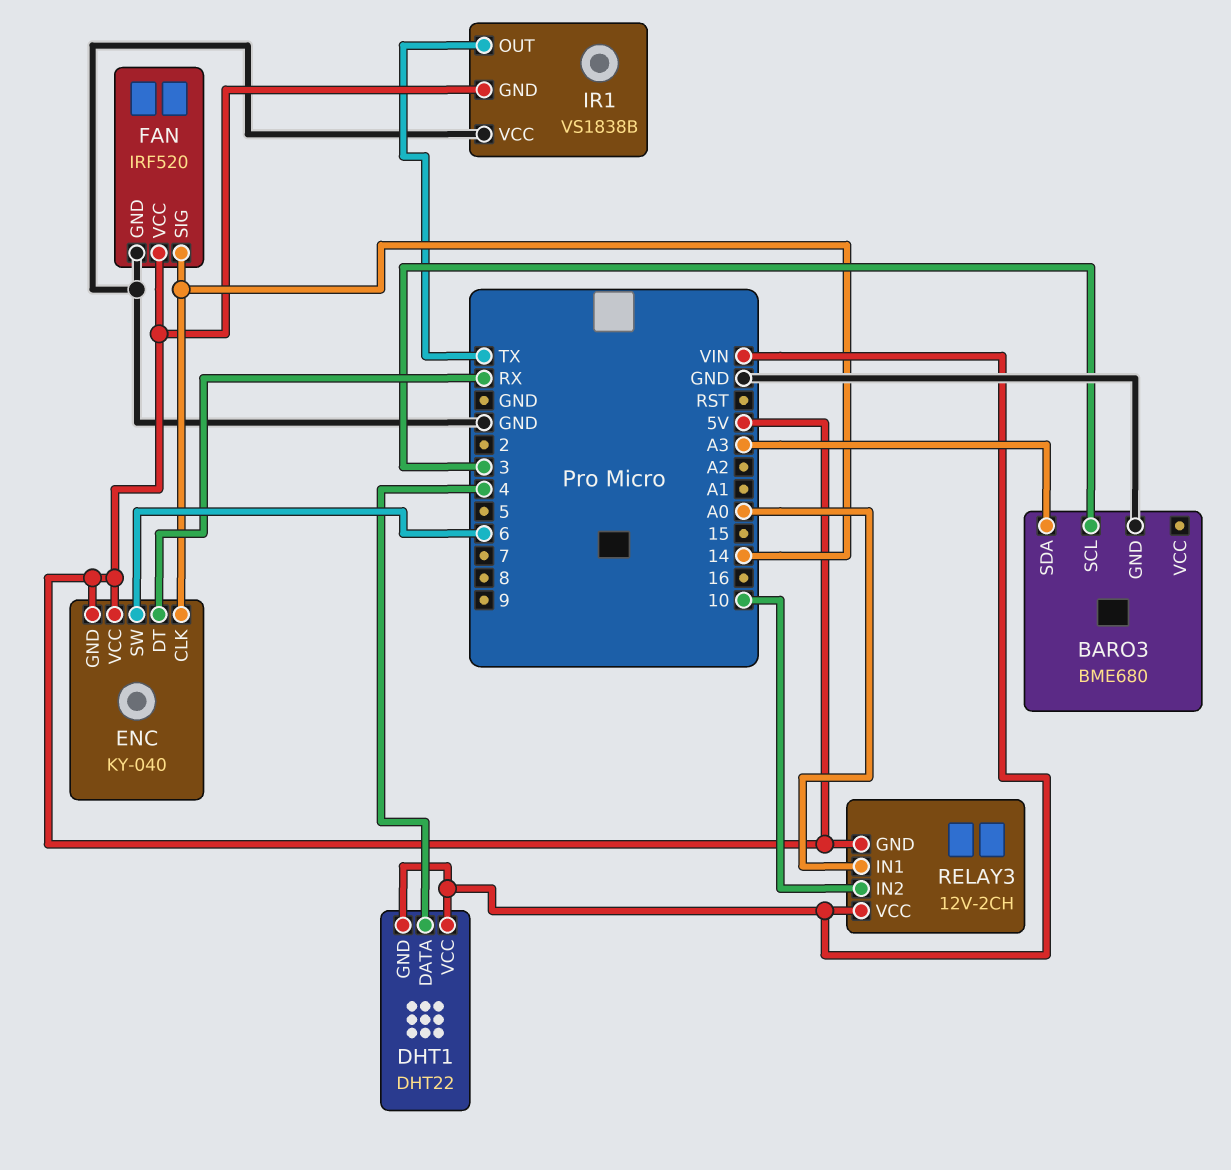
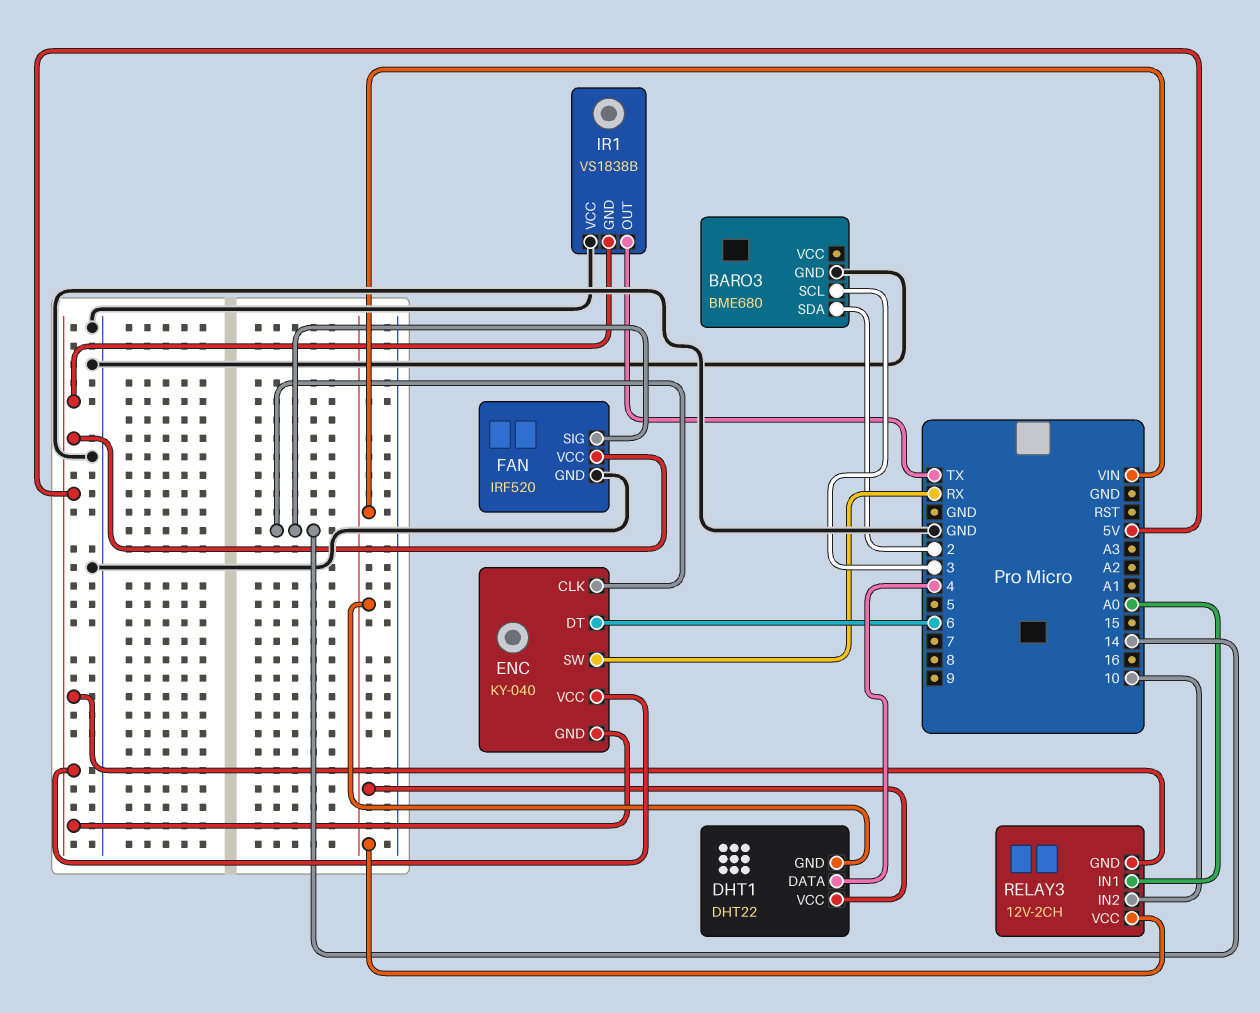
BARO3 pin SDA: A3 -> 2
ENC pin DT: RX -> 6
ENC pin SW: 6 -> RX

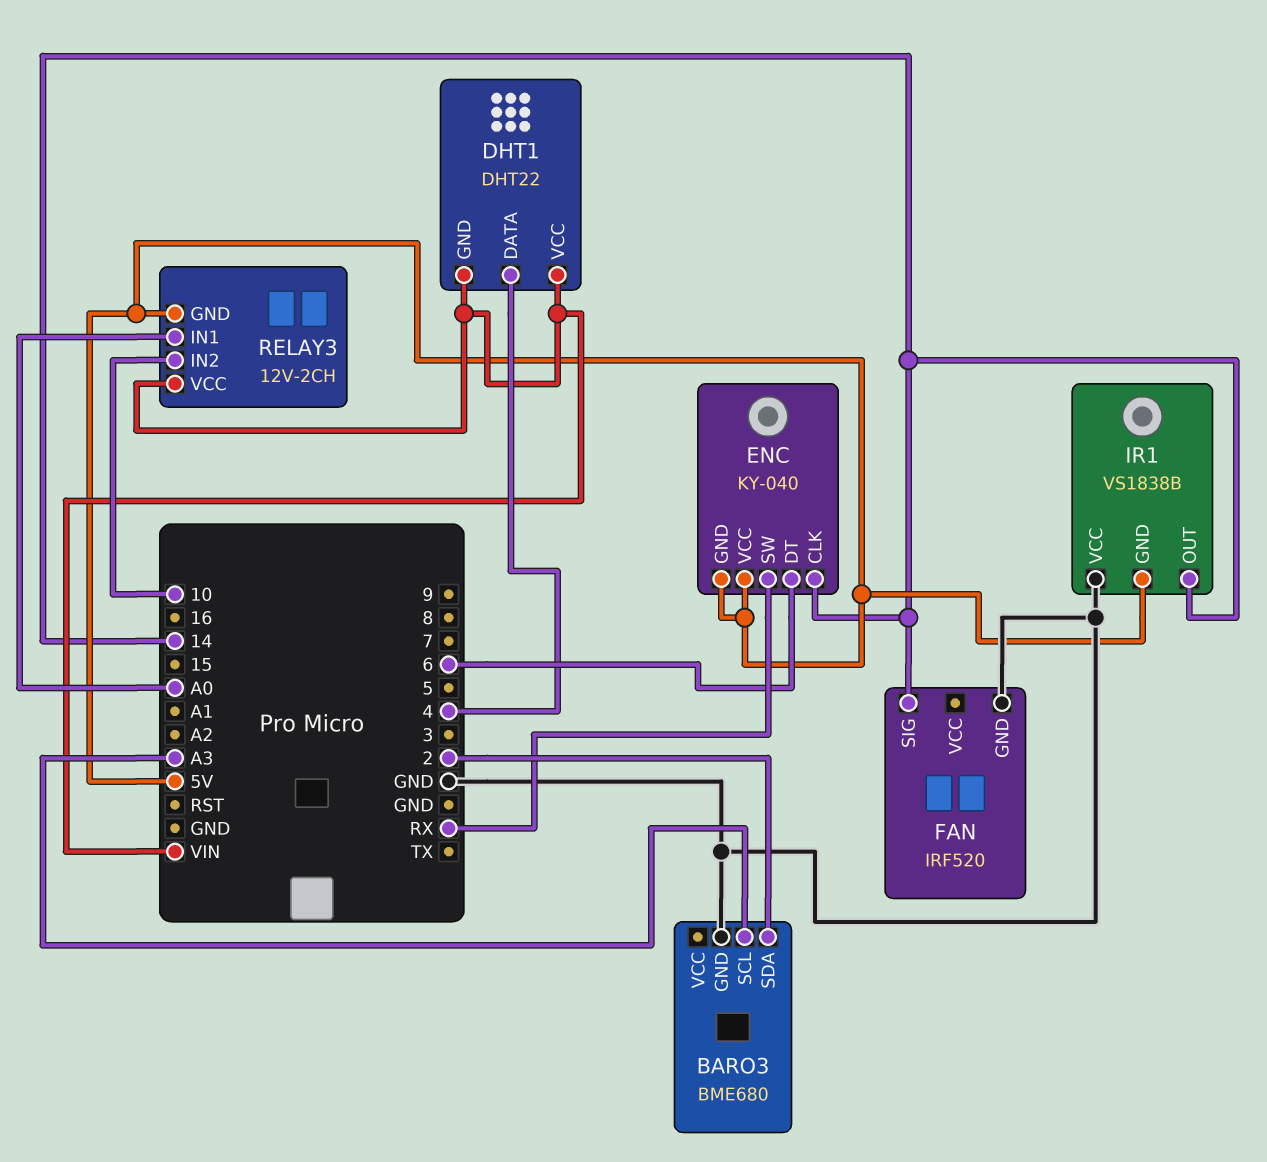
BARO3 pin SCL: 3 -> A3
FAN pin VCC: 5V -> none
IR1 pin OUT: TX -> 14

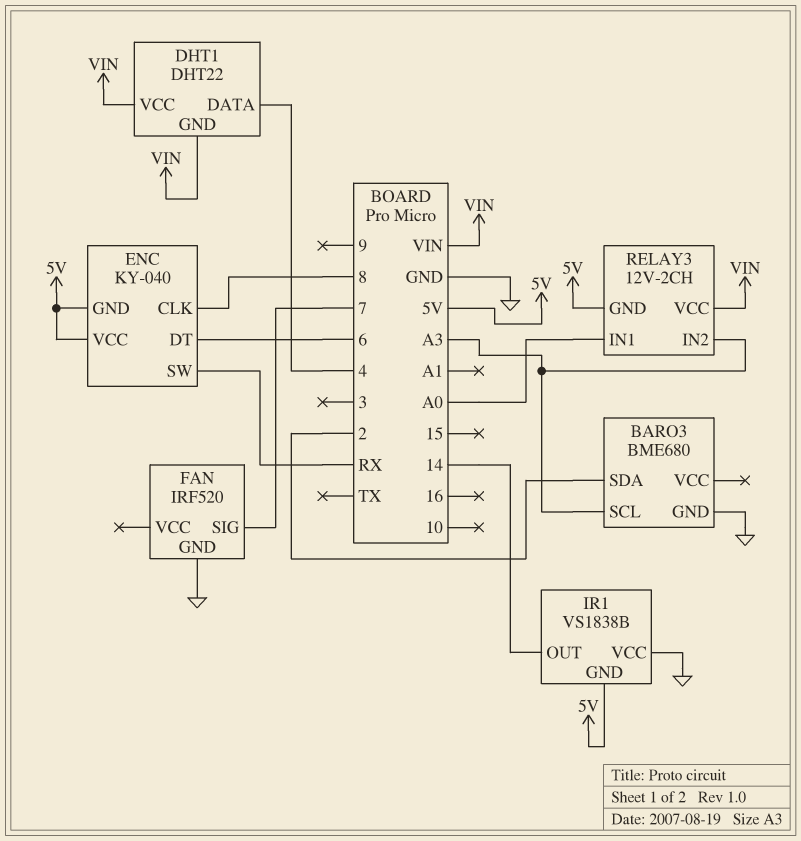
ENC pin CLK: 14 -> 8
FAN pin SIG: 14 -> 7
RELAY3 pin IN2: 10 -> A3

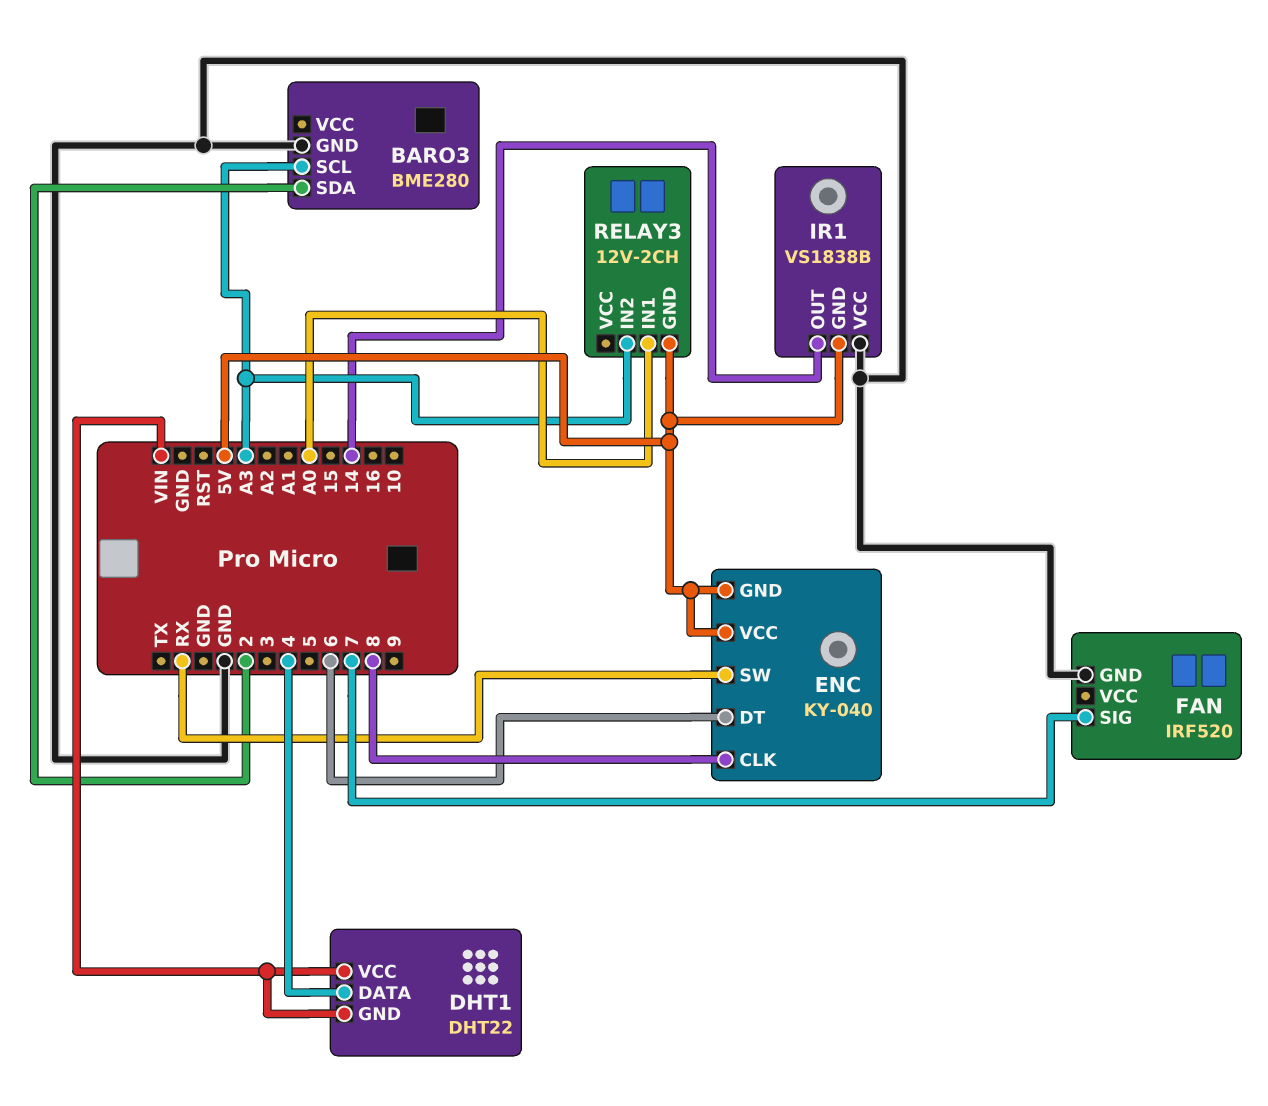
BARO3: BME680 -> BME280
RELAY3 pin VCC: VIN -> none

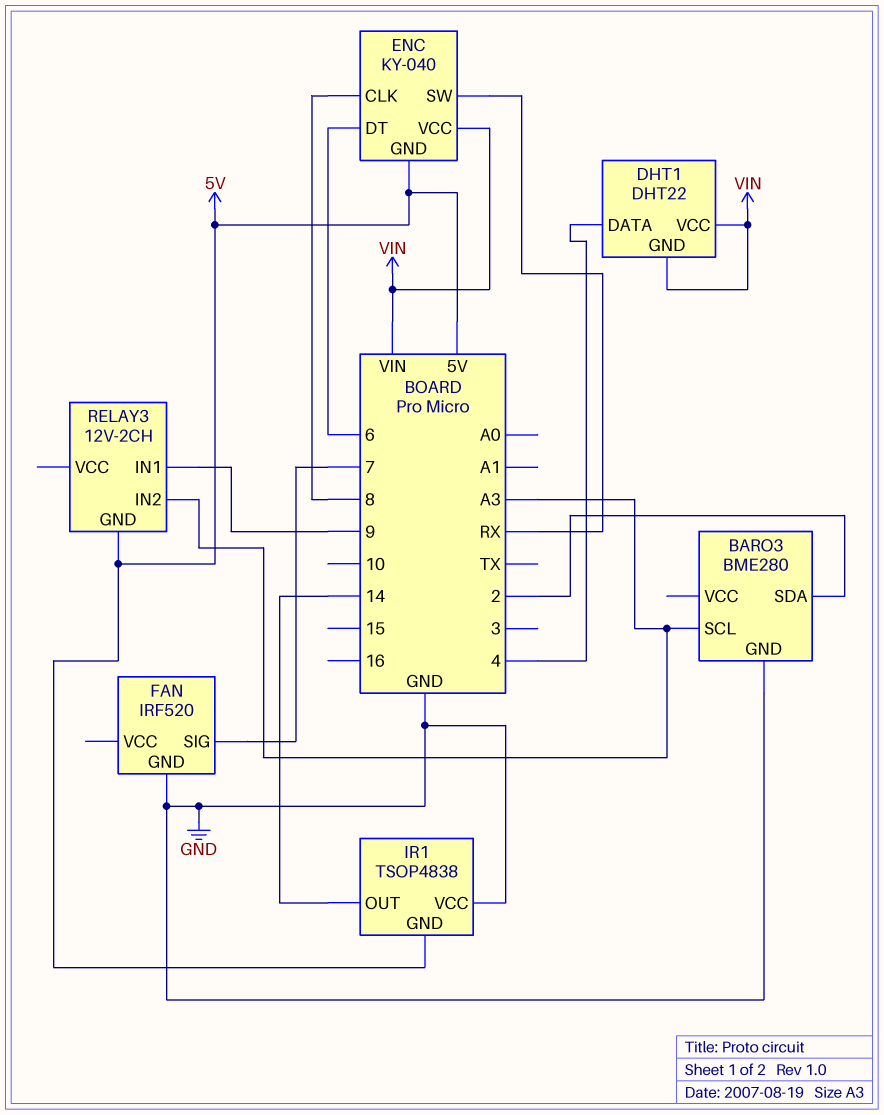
ENC pin VCC: 5V -> VIN
IR1: VS1838B -> TSOP4838
RELAY3 pin IN1: A0 -> 9

